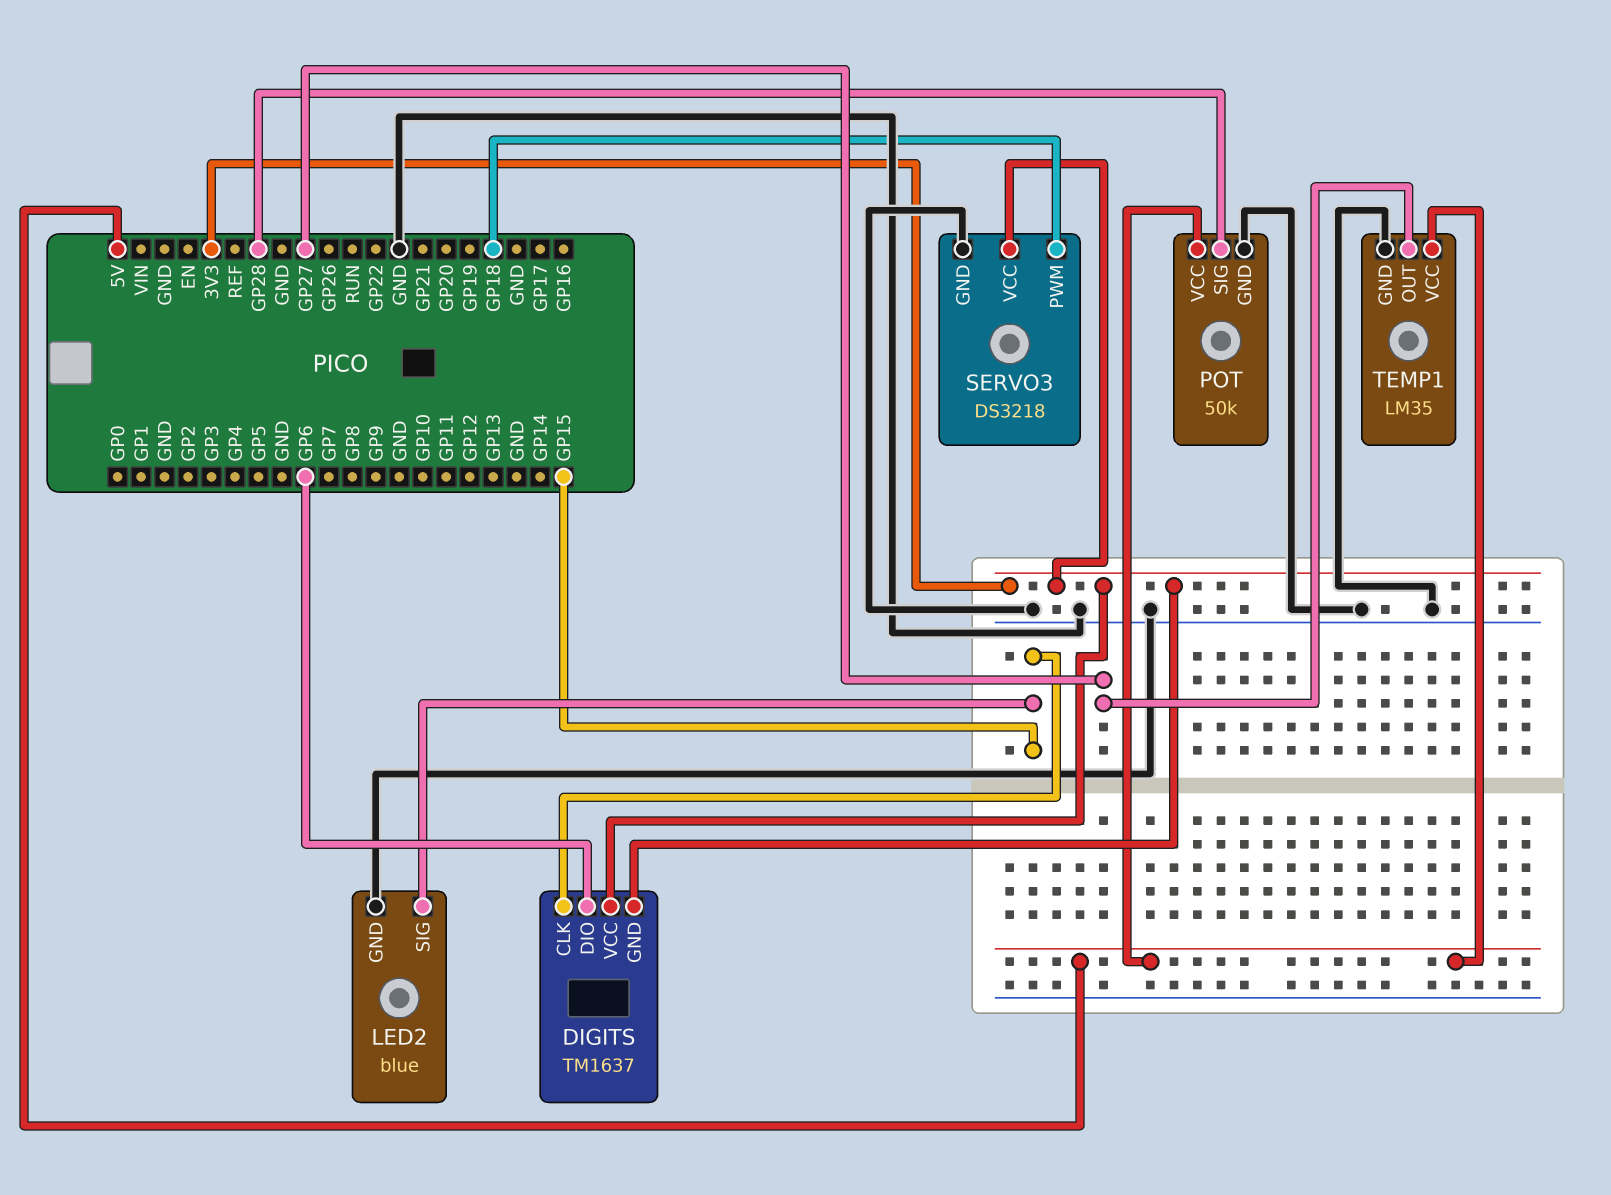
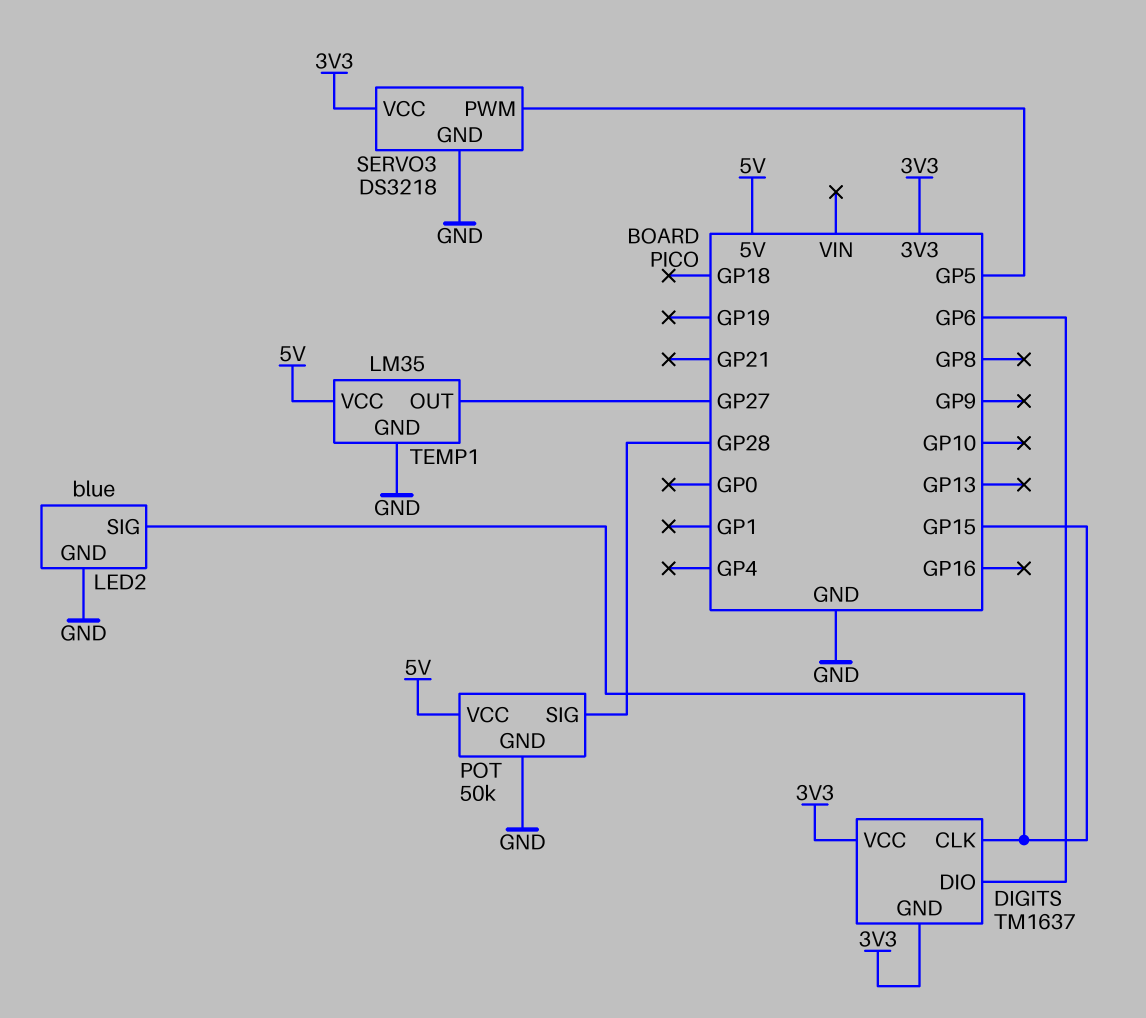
SERVO3 pin PWM: GP18 -> GP5

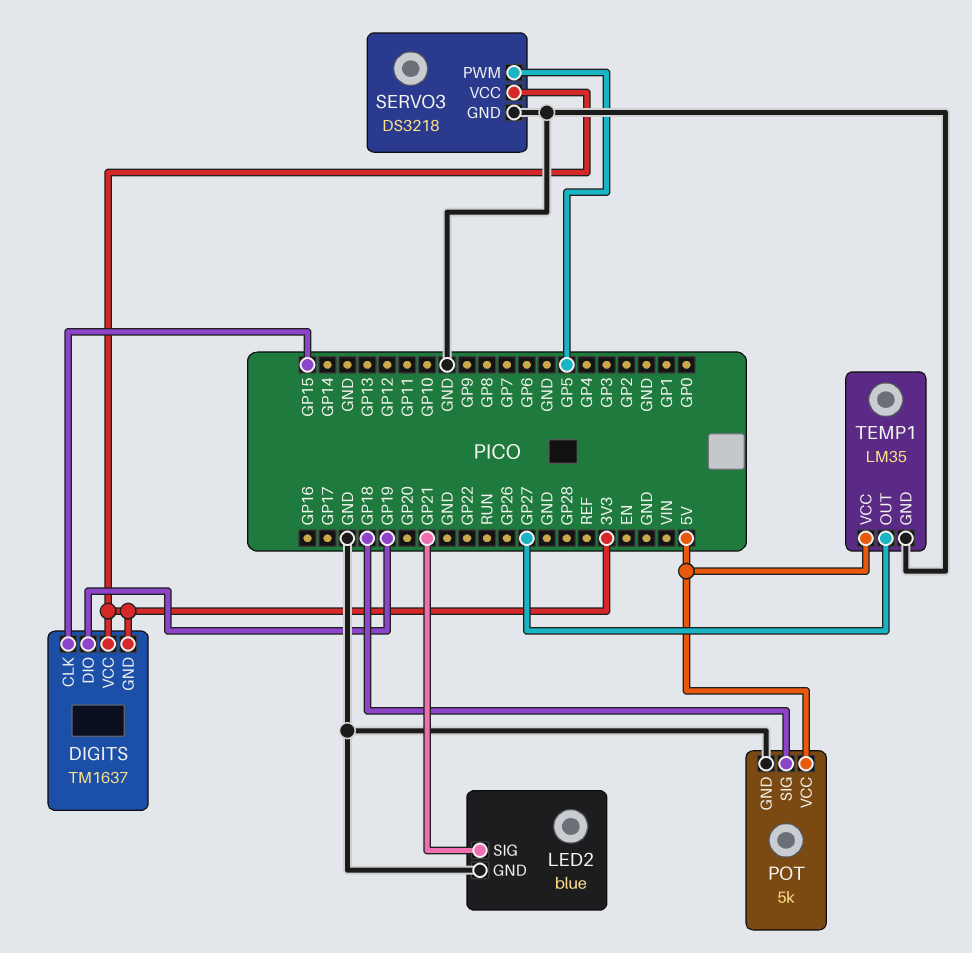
DIGITS pin DIO: GP6 -> GP19
LED2 pin SIG: GP15 -> GP21
POT: 50k -> 5k
POT pin SIG: GP28 -> GP18

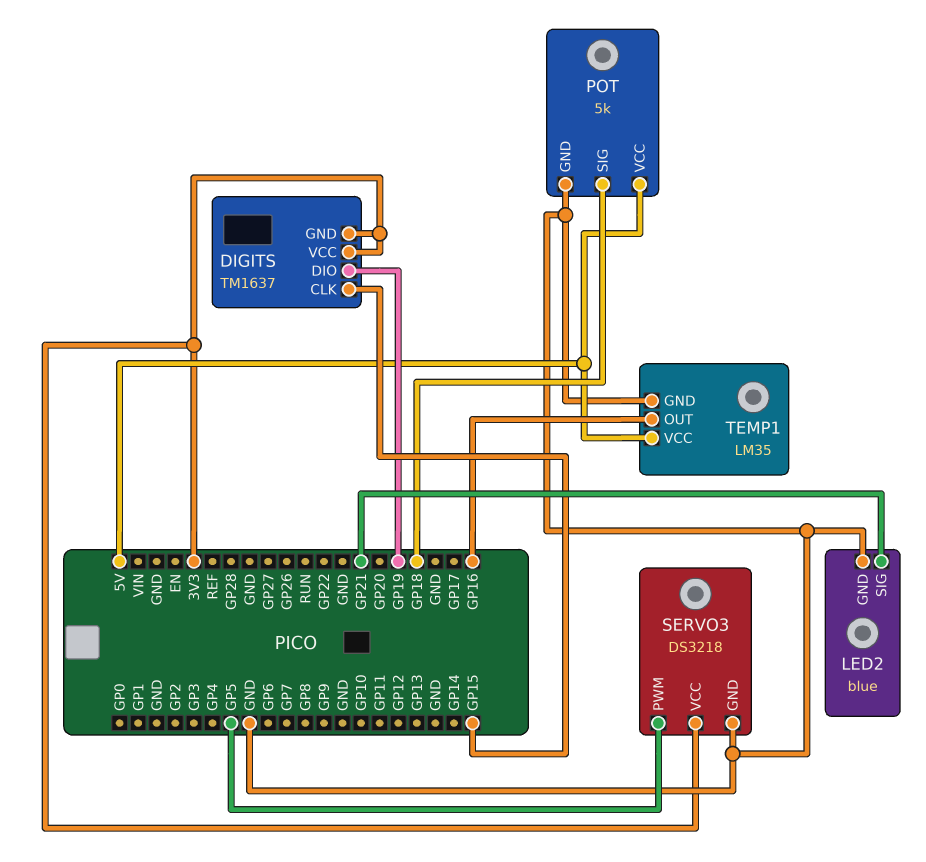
TEMP1 pin OUT: GP27 -> GP16

